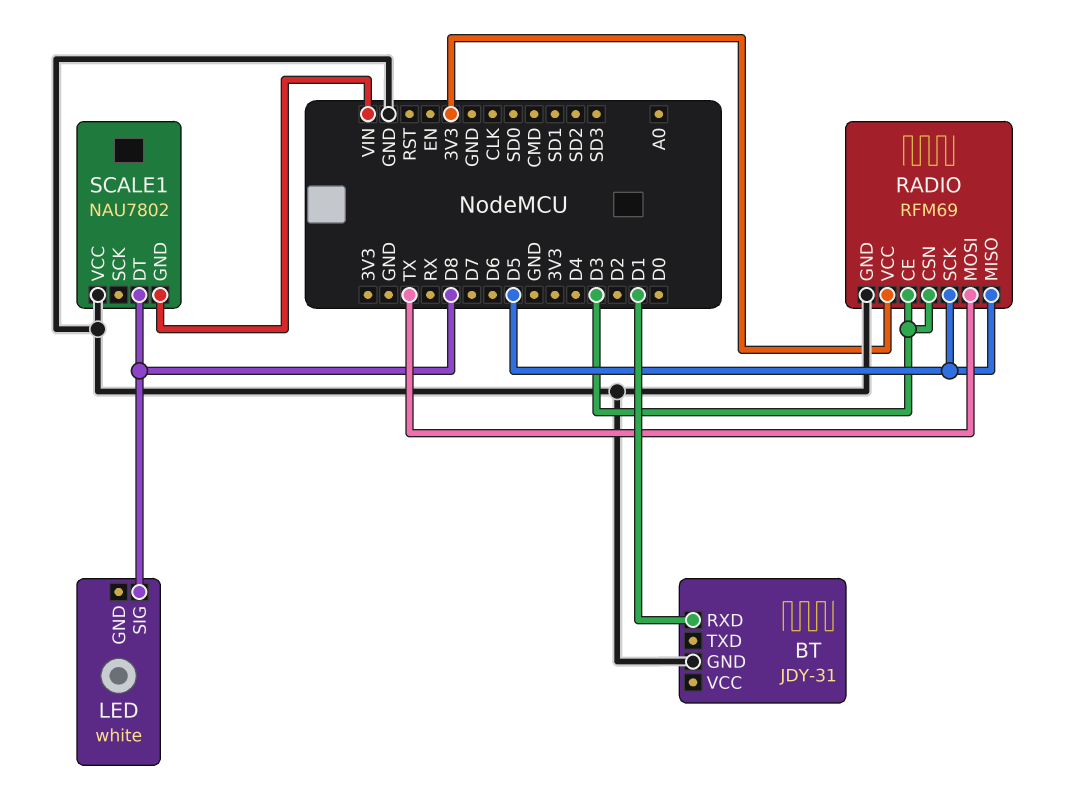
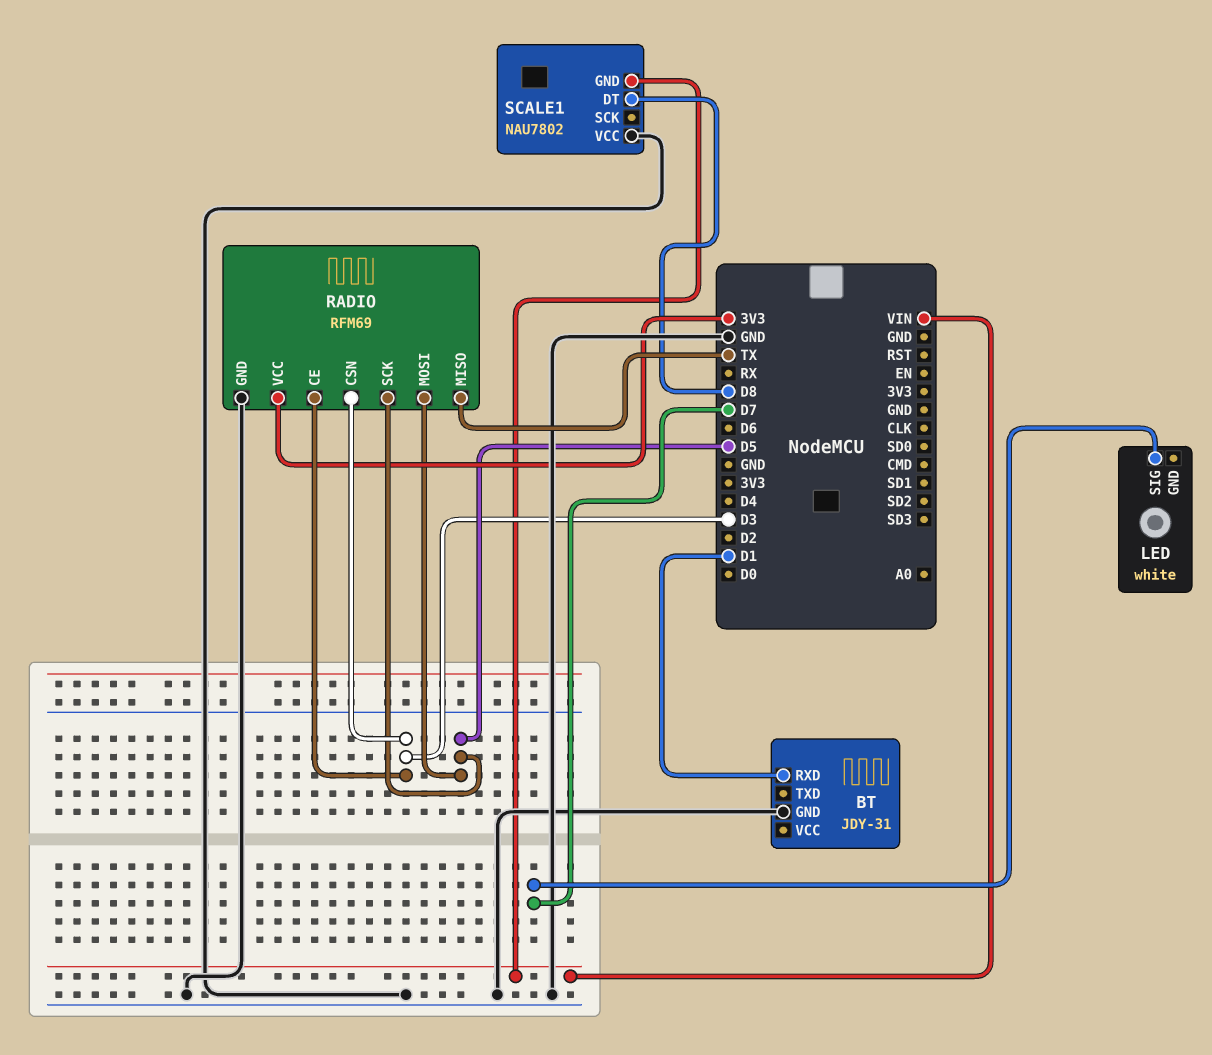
LED pin SIG: D8 -> D7
RADIO pin MISO: D5 -> TX
RADIO pin MOSI: TX -> D5

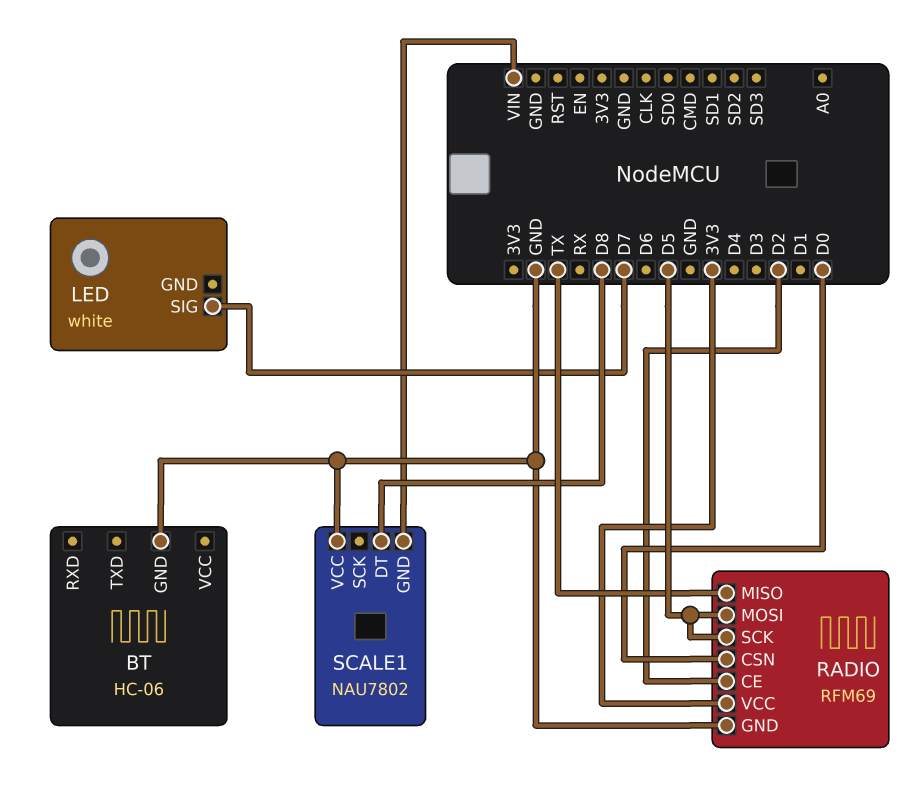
BT: JDY-31 -> HC-06
BT pin RXD: D1 -> none
RADIO pin CE: D3 -> D2
RADIO pin CSN: D3 -> D0

